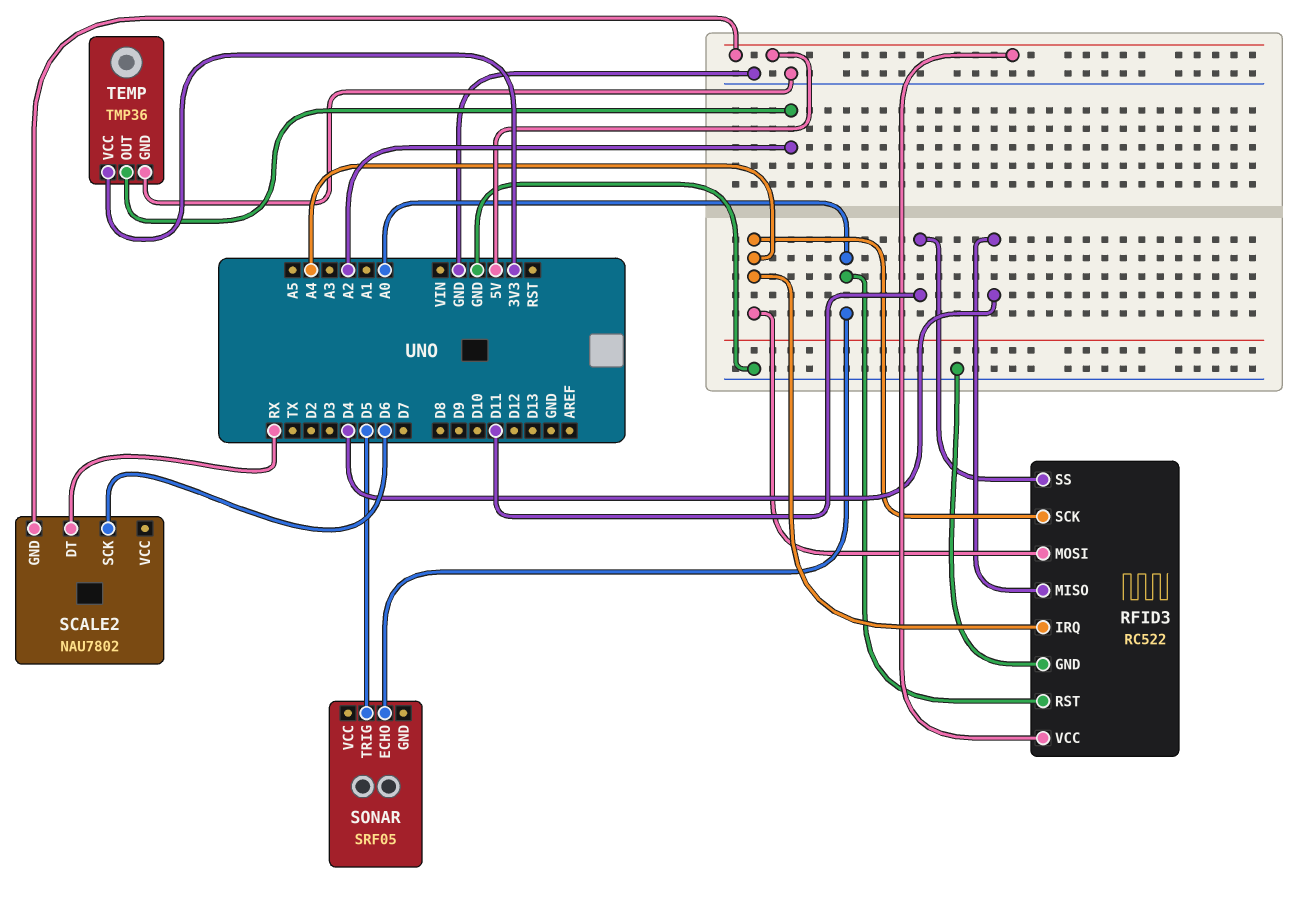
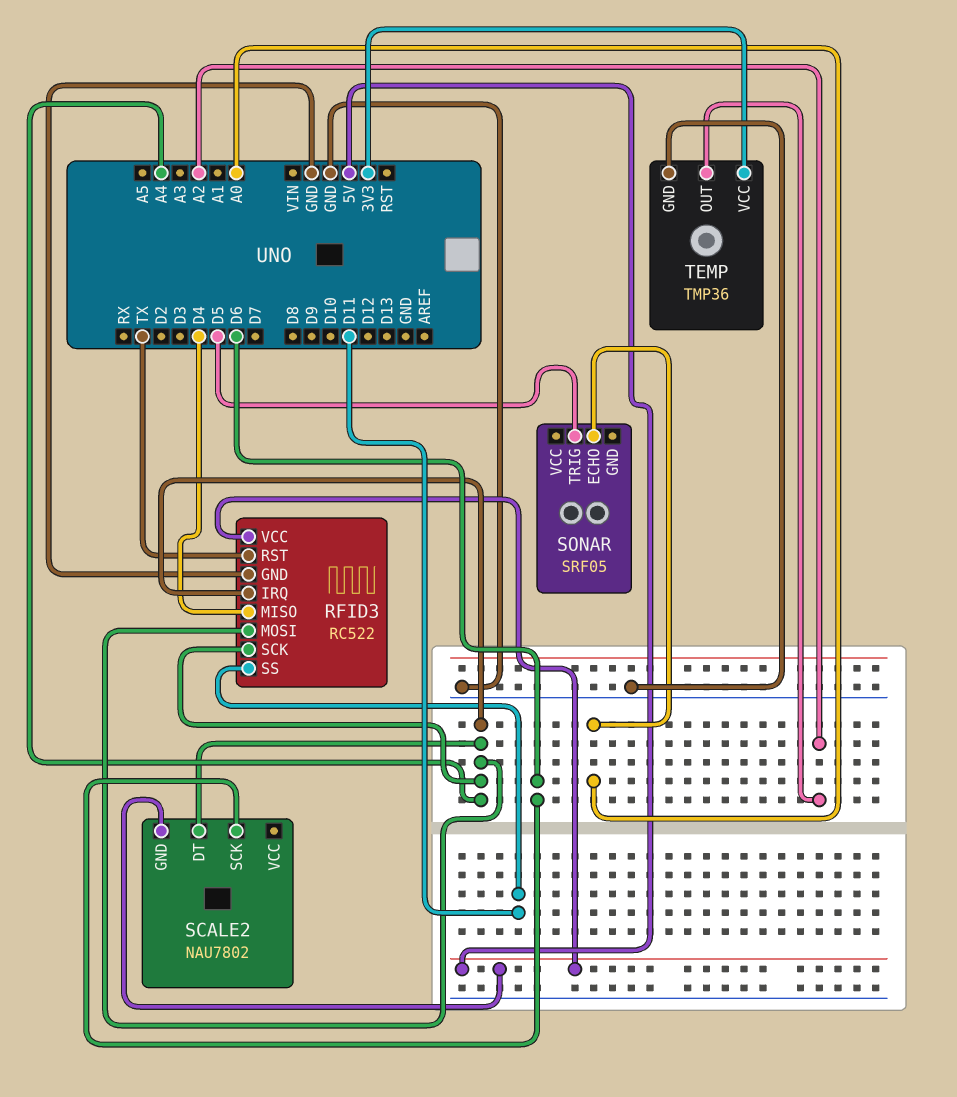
RFID3 pin RST: A0 -> TX
SCALE2 pin DT: RX -> A4

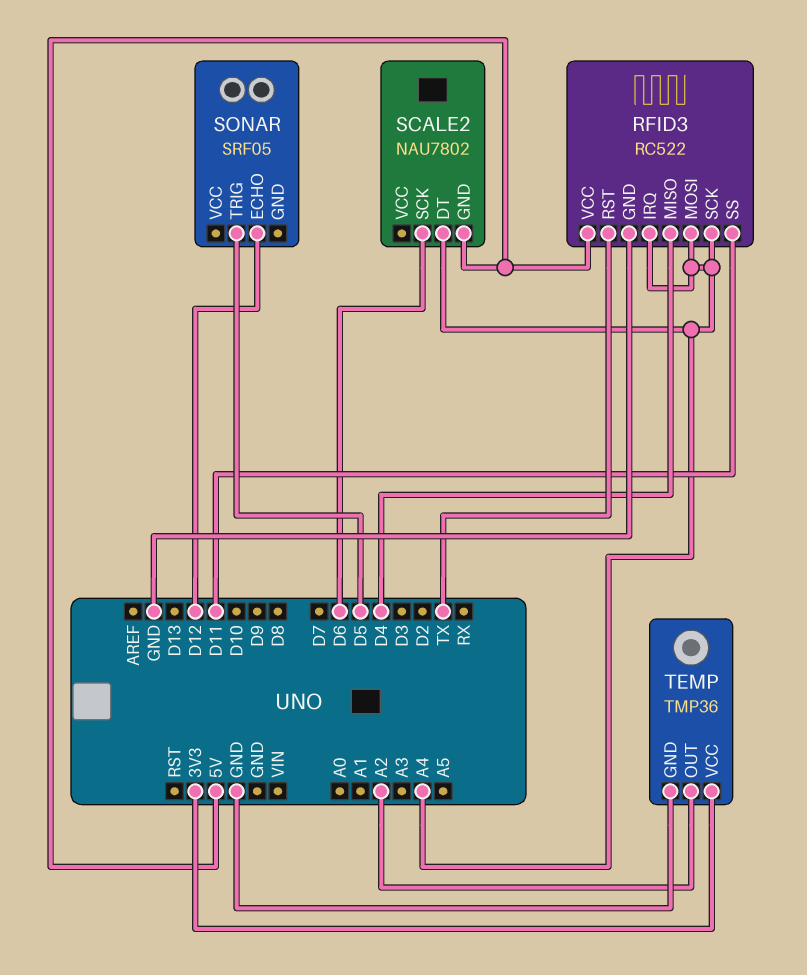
SONAR pin ECHO: A0 -> D12

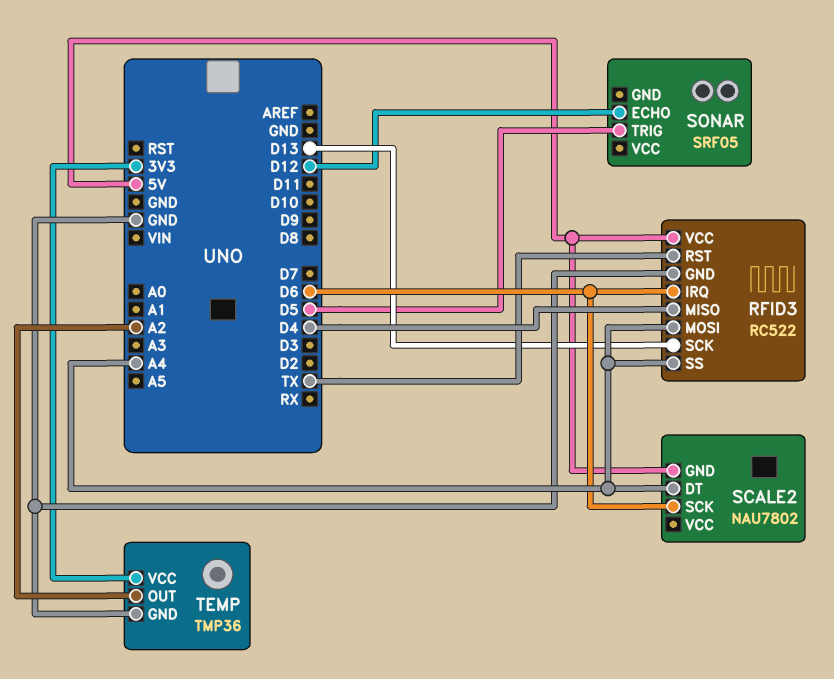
RFID3 pin IRQ: A4 -> D6
RFID3 pin SCK: A4 -> D13
RFID3 pin SS: D11 -> A4

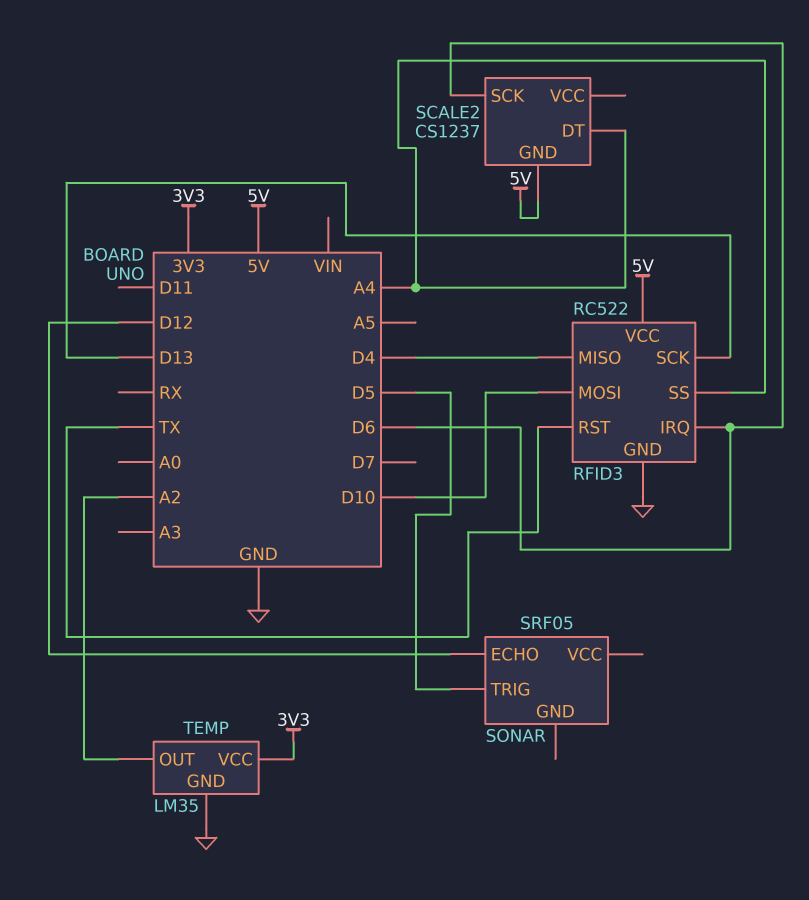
RFID3 pin MOSI: A4 -> D10
SCALE2: NAU7802 -> CS1237
TEMP: TMP36 -> LM35

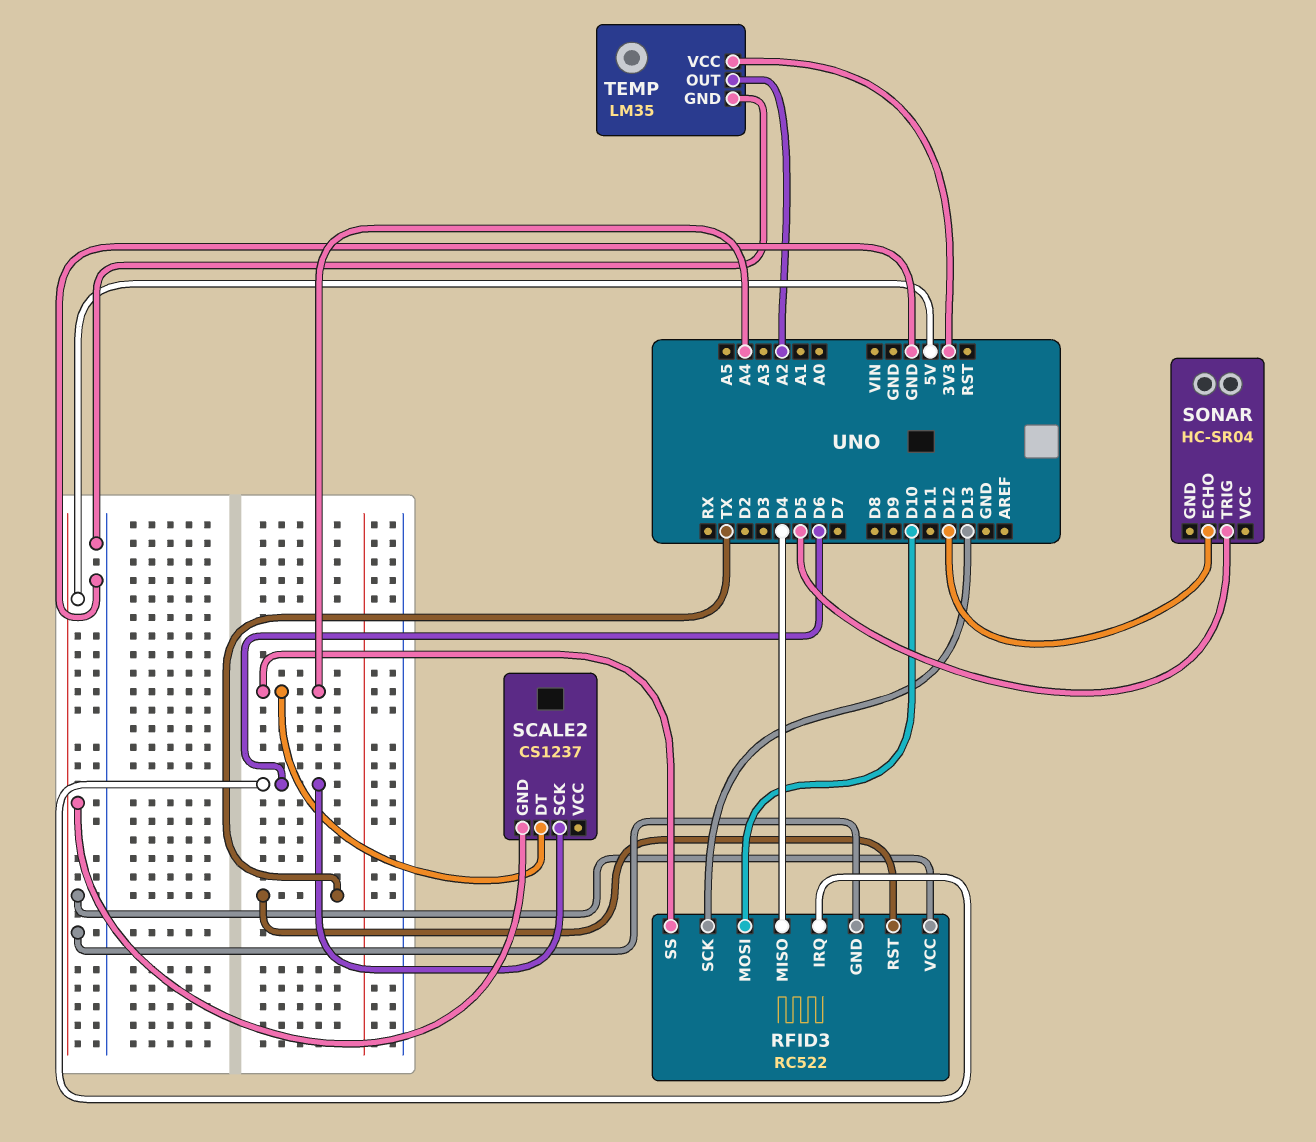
RFID3 pin GND: GND -> 5V
SONAR: SRF05 -> HC-SR04

